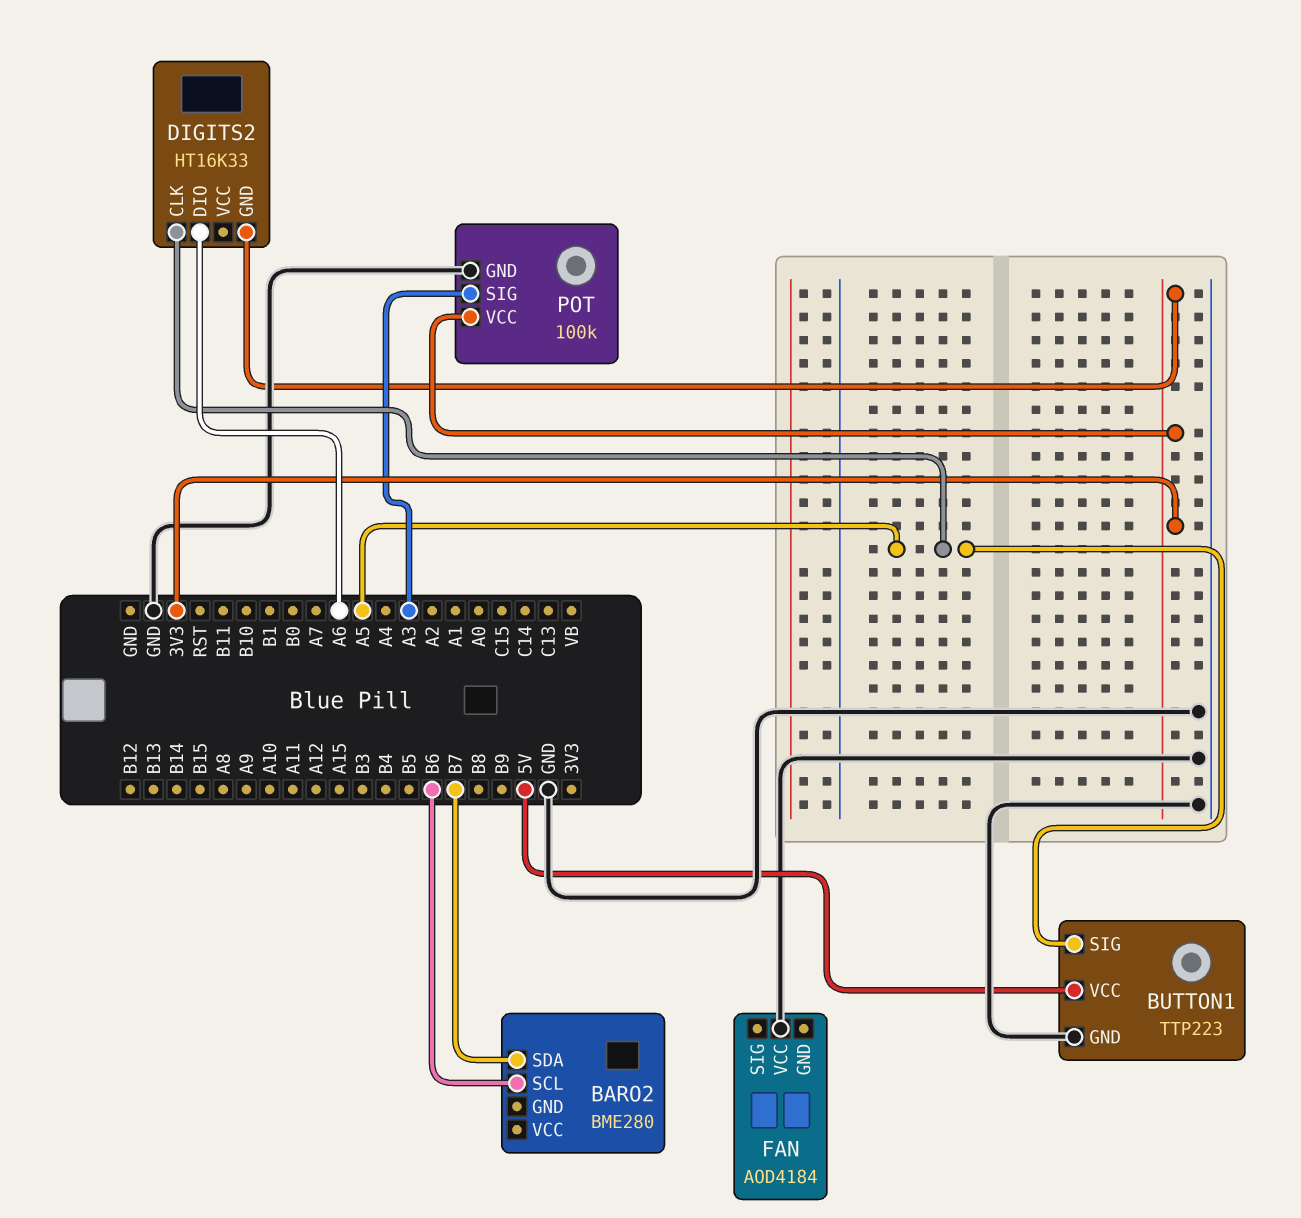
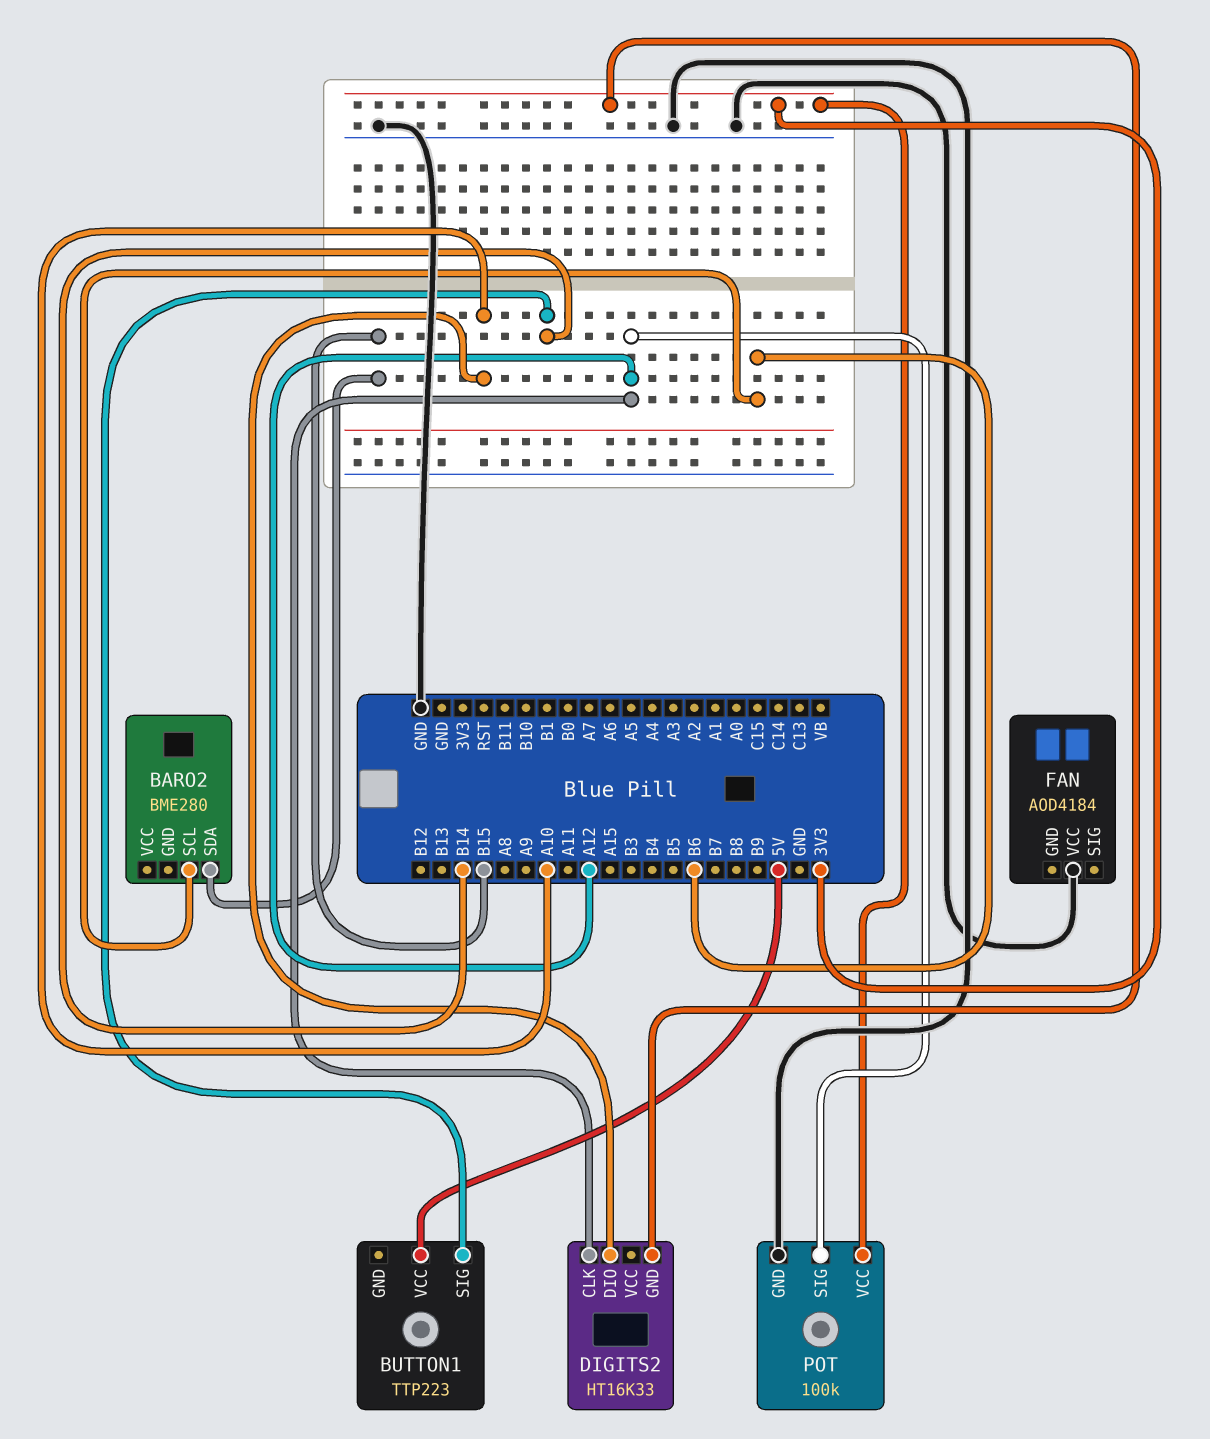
BARO2 pin SDA: B7 -> B15
BUTTON1 pin GND: GND -> none
BUTTON1 pin SIG: A5 -> B14
DIGITS2 pin CLK: A5 -> A12
DIGITS2 pin DIO: A6 -> A10
POT pin SIG: A3 -> A12

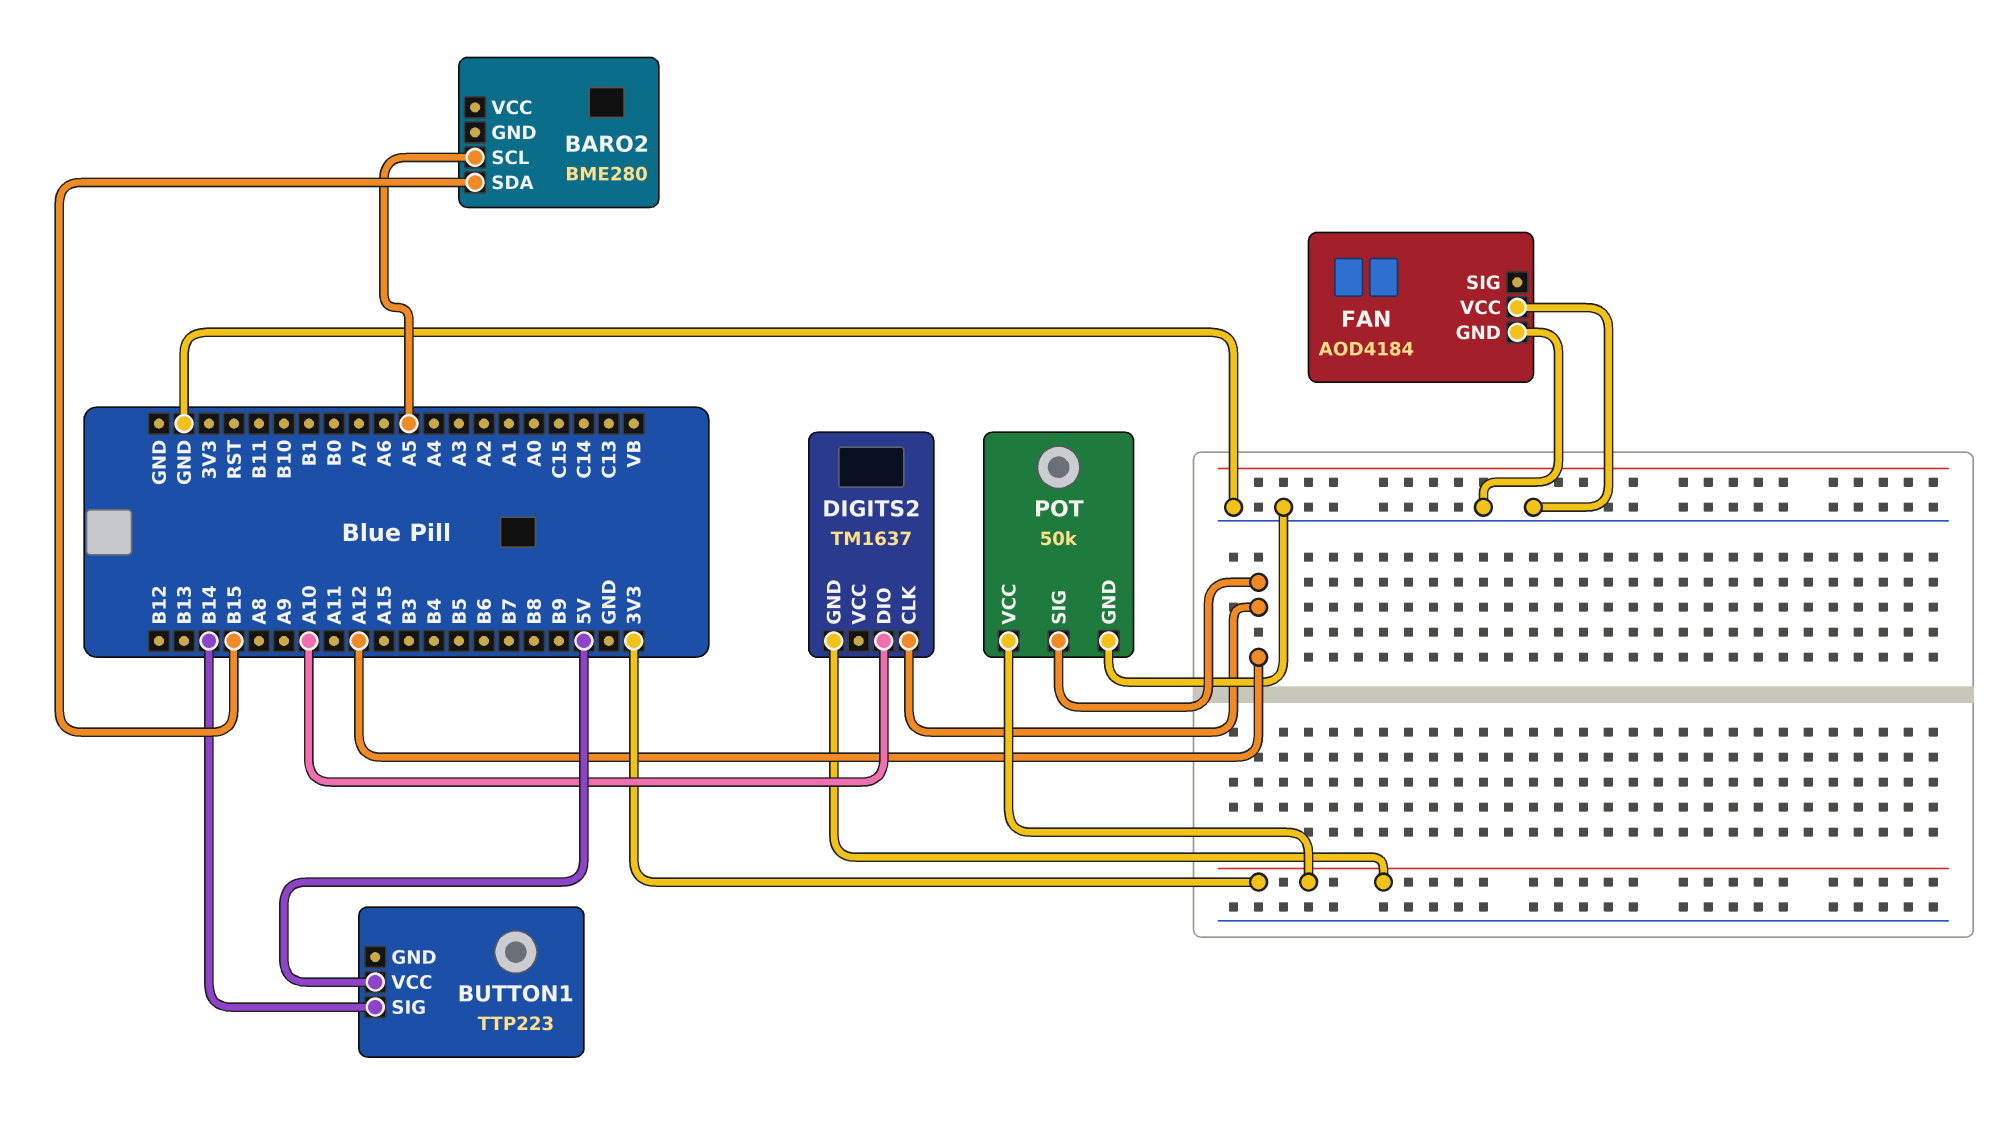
BARO2 pin SCL: B6 -> A5
DIGITS2: HT16K33 -> TM1637
FAN pin GND: none -> GND
POT: 100k -> 50k

